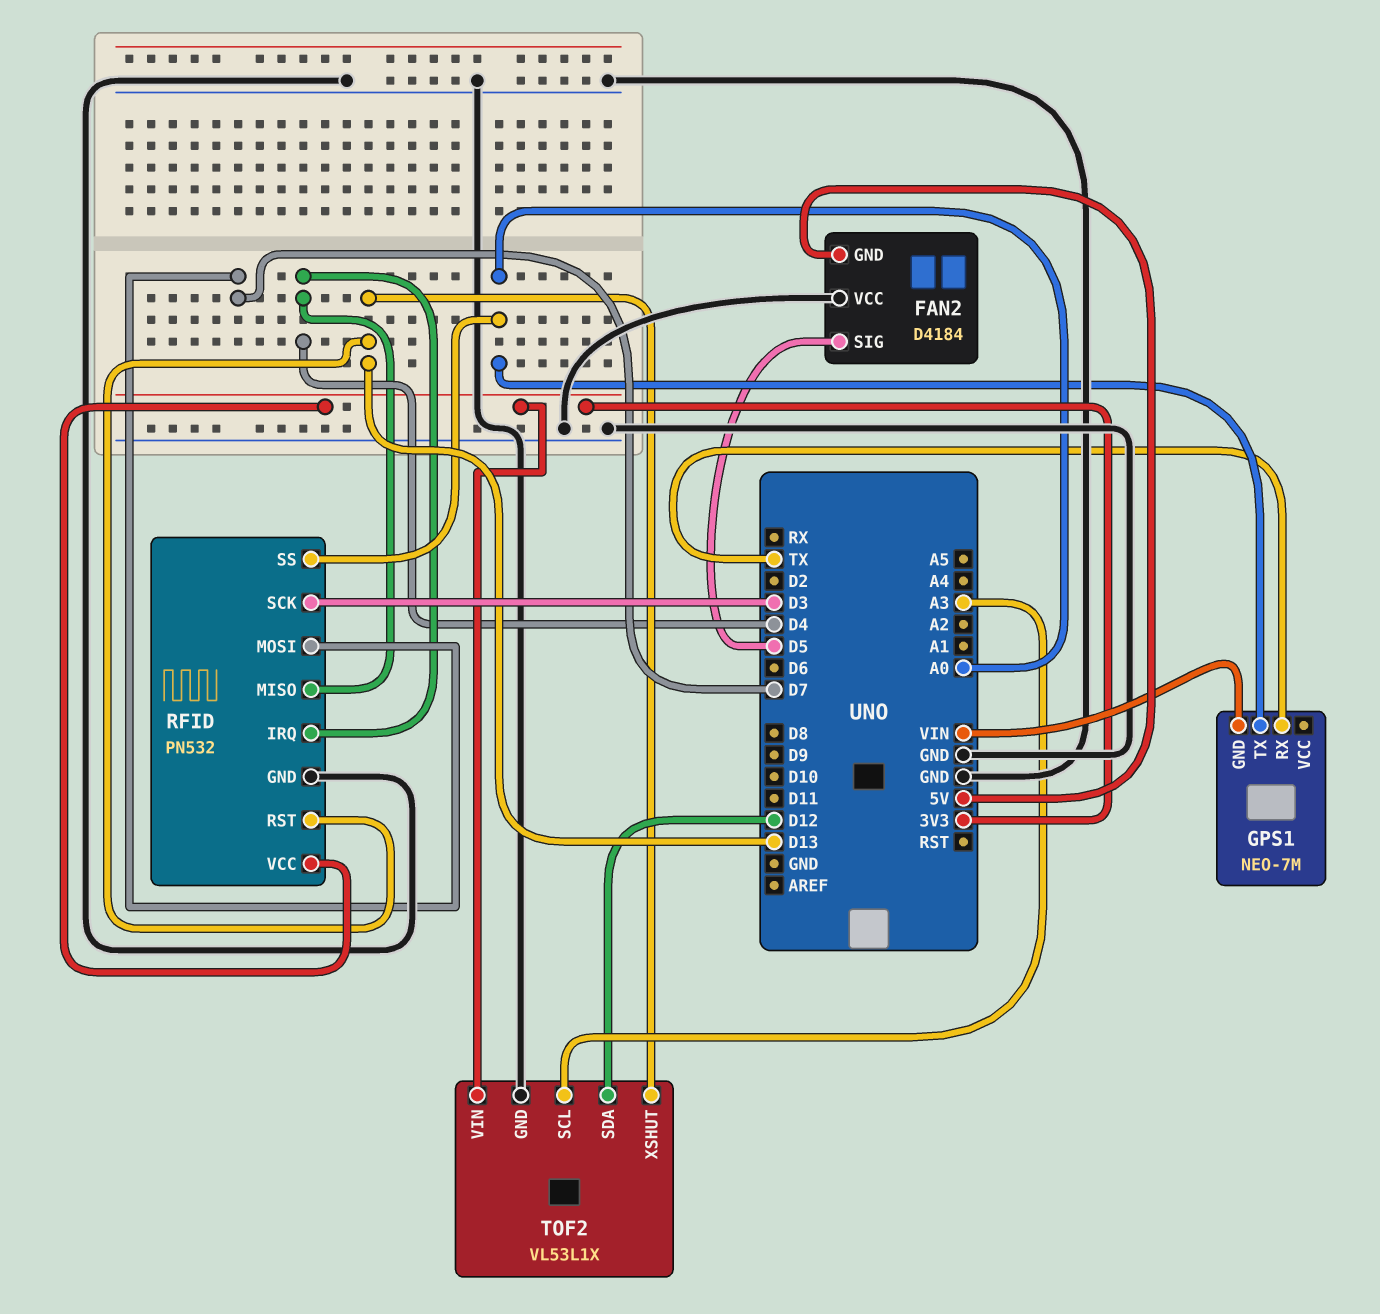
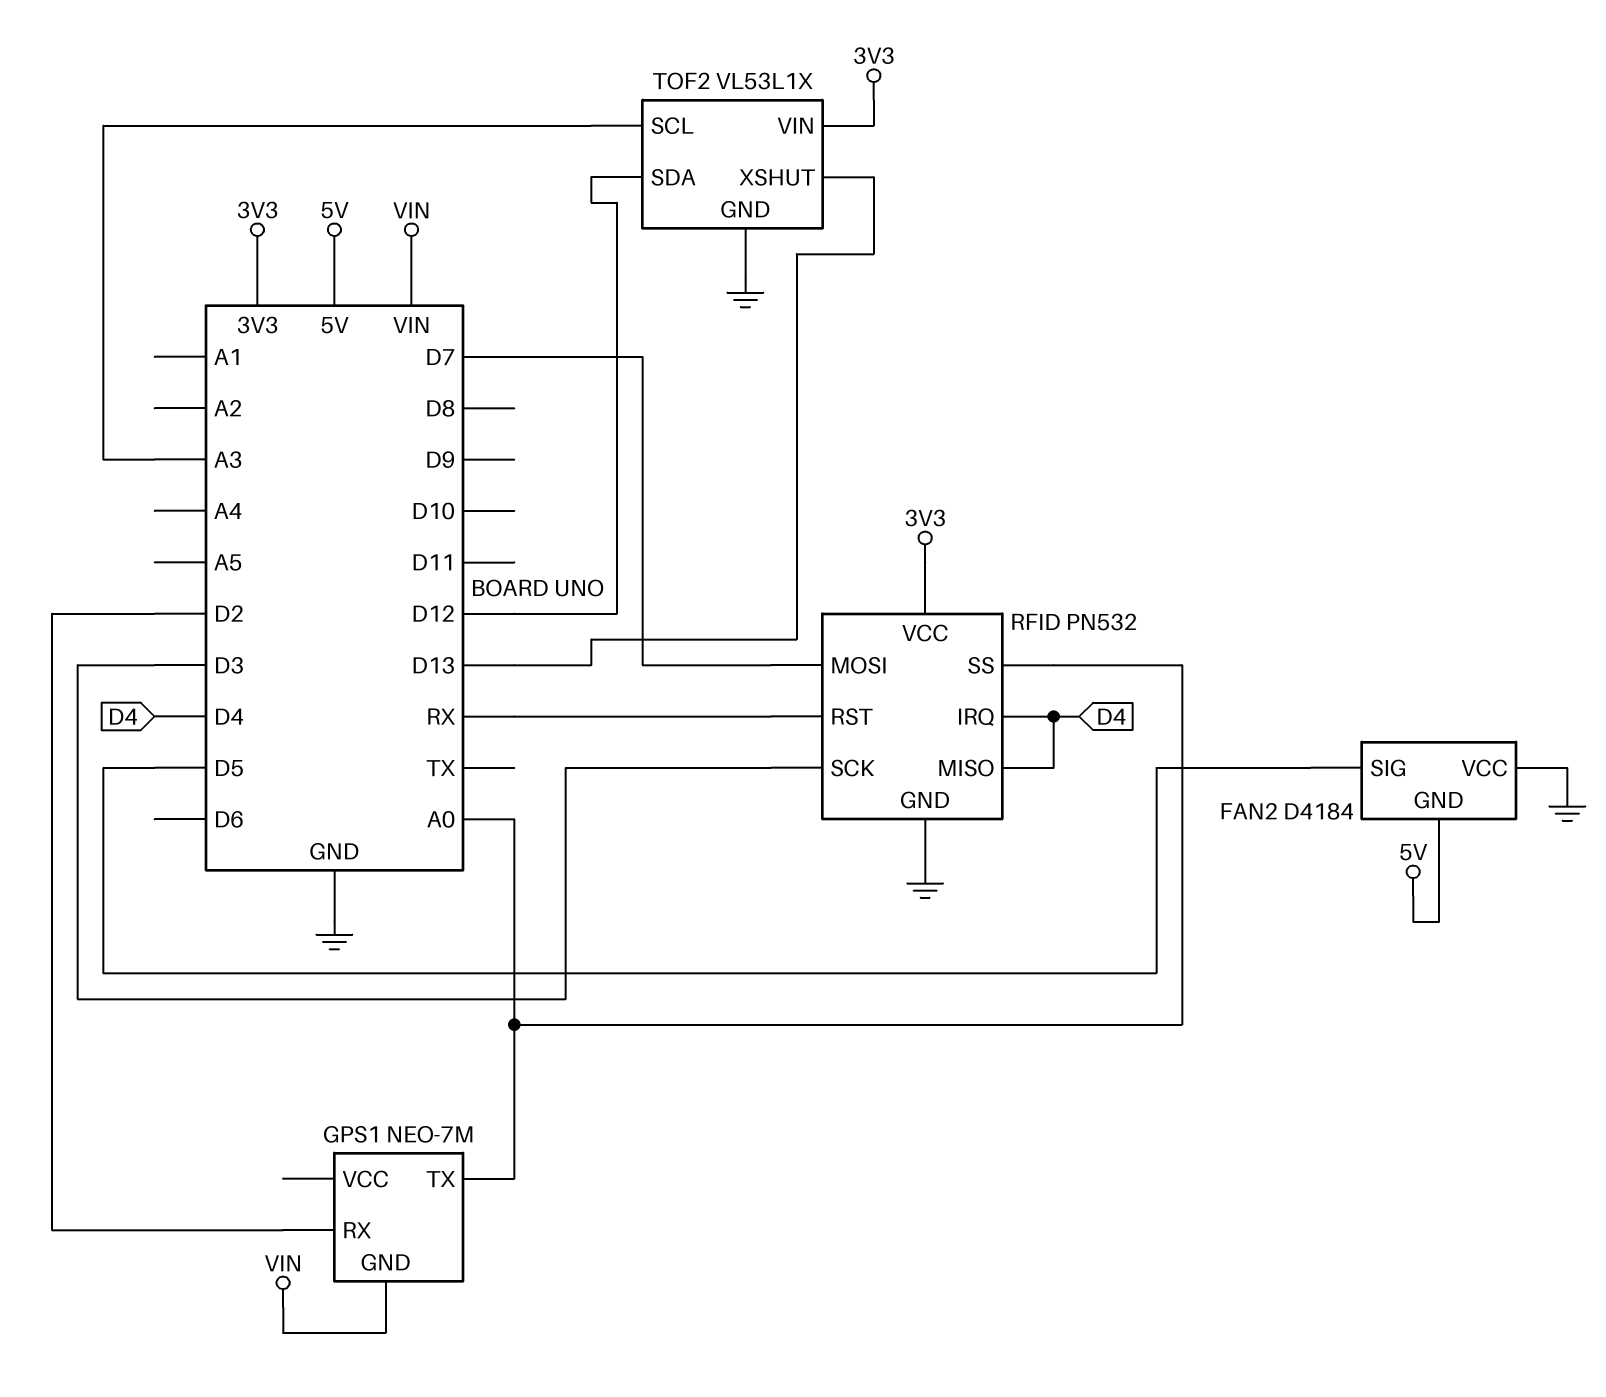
GPS1 pin RX: TX -> D2
RFID pin RST: D13 -> RX

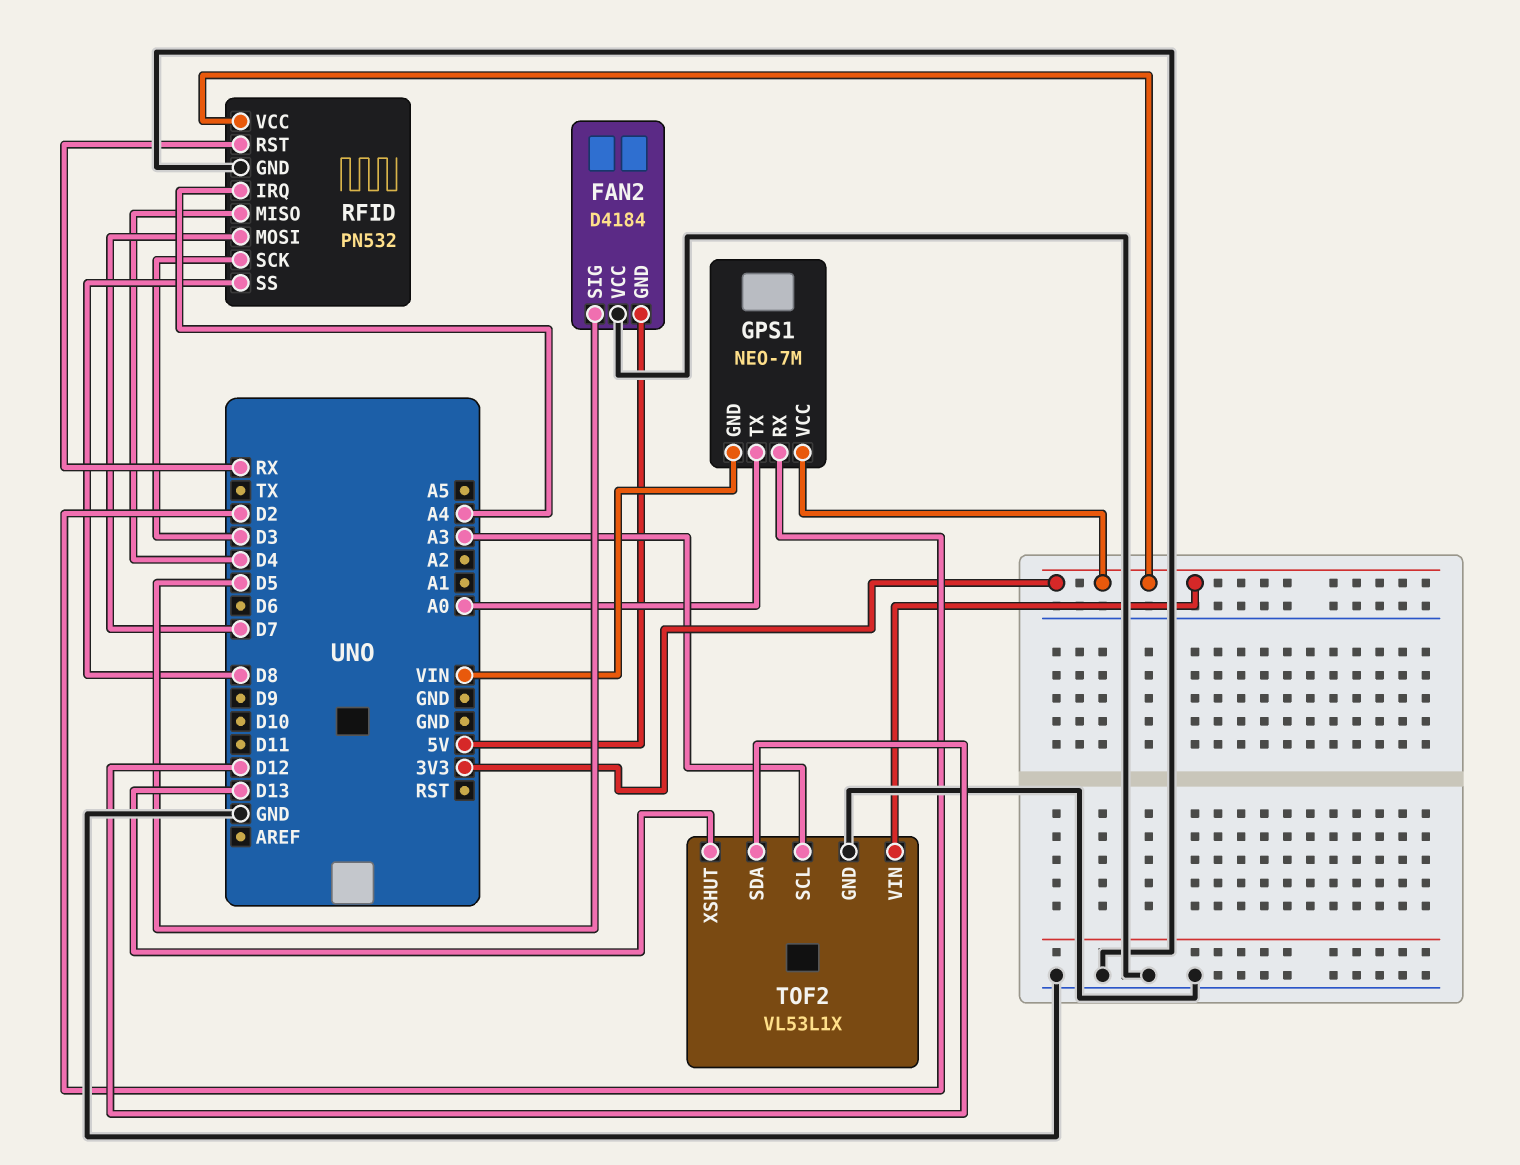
GPS1 pin VCC: none -> 3V3
RFID pin IRQ: D4 -> A4
RFID pin SS: A0 -> D8

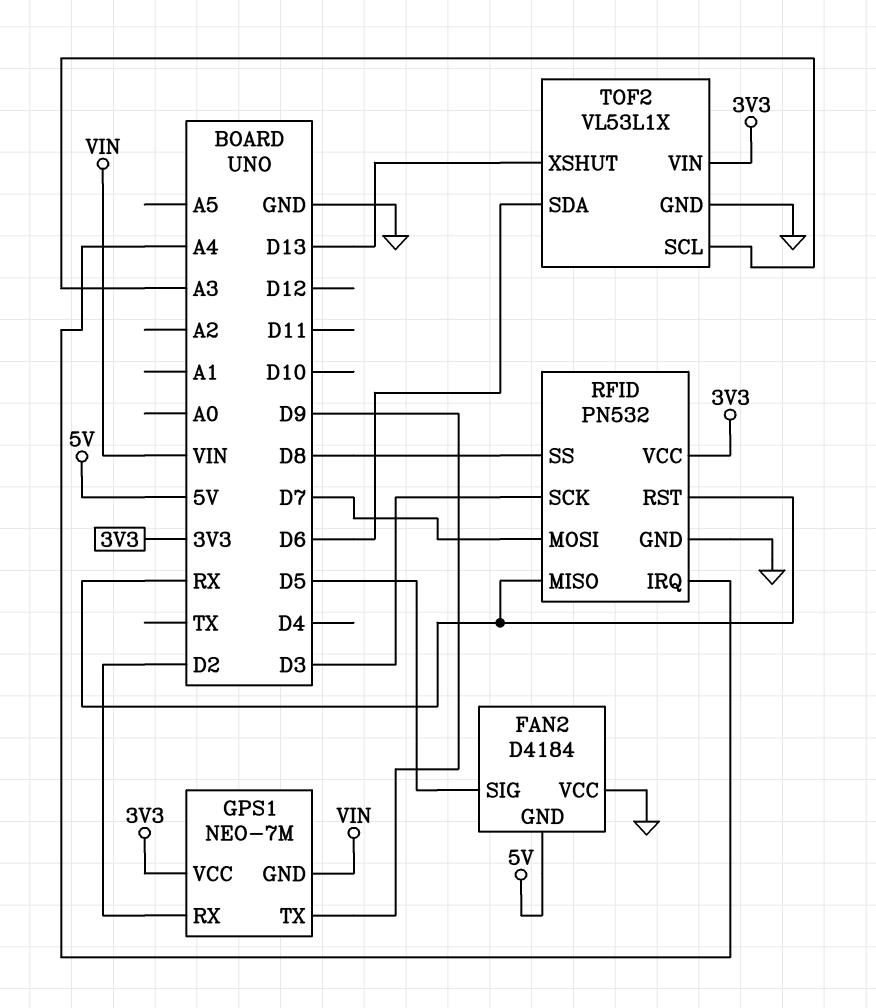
GPS1 pin TX: A0 -> D9
RFID pin MISO: D4 -> RX
TOF2 pin SDA: D12 -> D6

